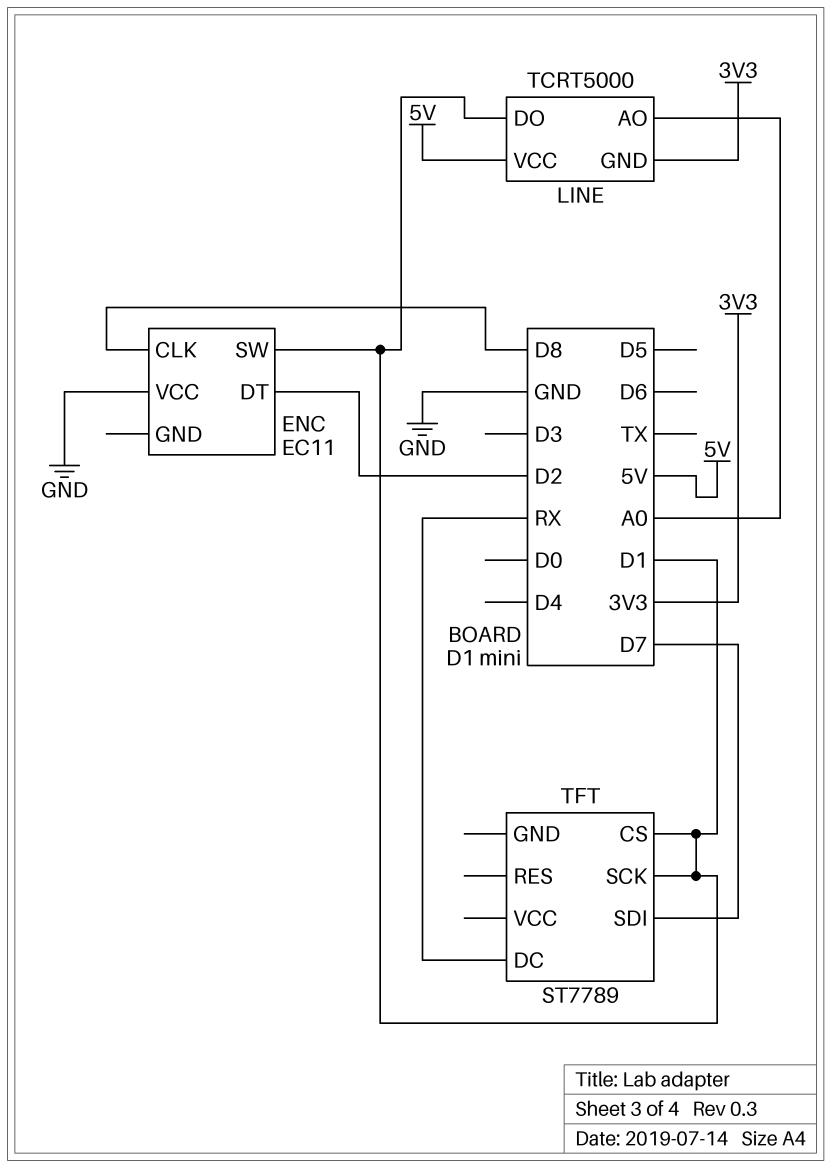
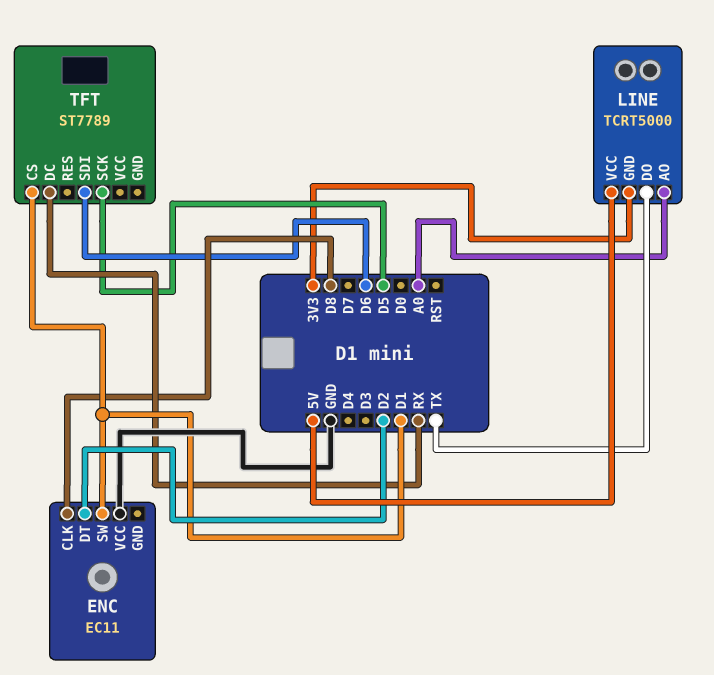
LINE pin DO: D1 -> TX
TFT pin SCK: D1 -> D5
TFT pin SDI: D7 -> D6

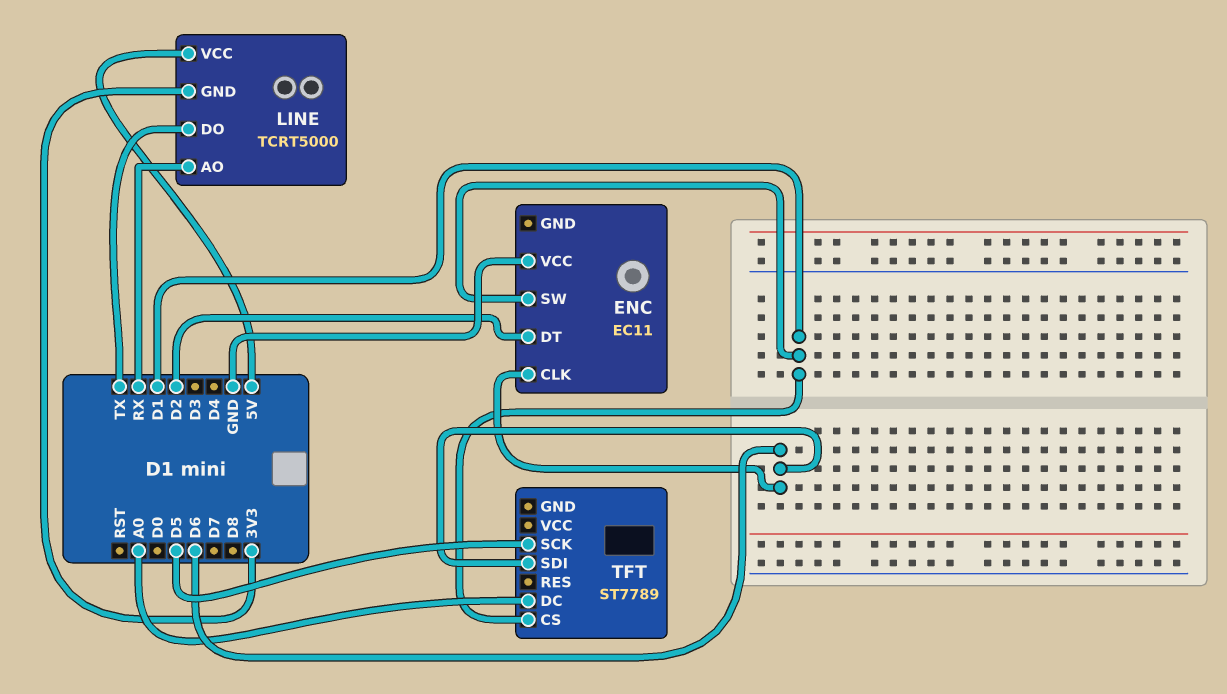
ENC pin CLK: D8 -> D6
LINE pin AO: A0 -> RX
TFT pin DC: RX -> A0

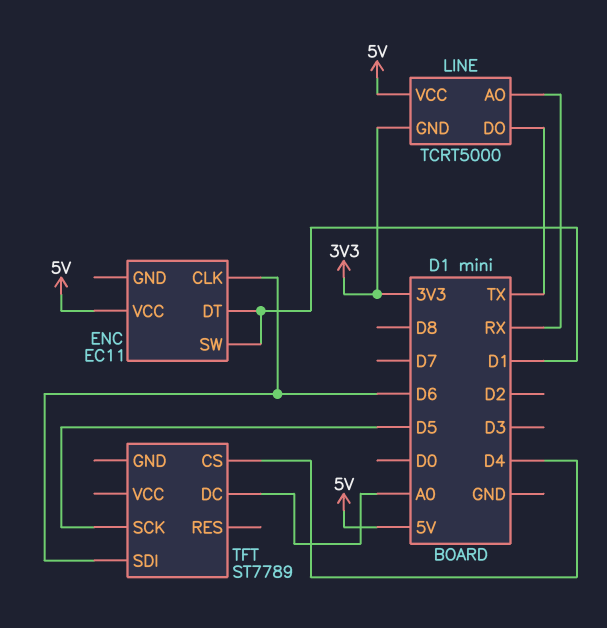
ENC pin DT: D2 -> D1
ENC pin VCC: GND -> 5V
TFT pin CS: D1 -> D4

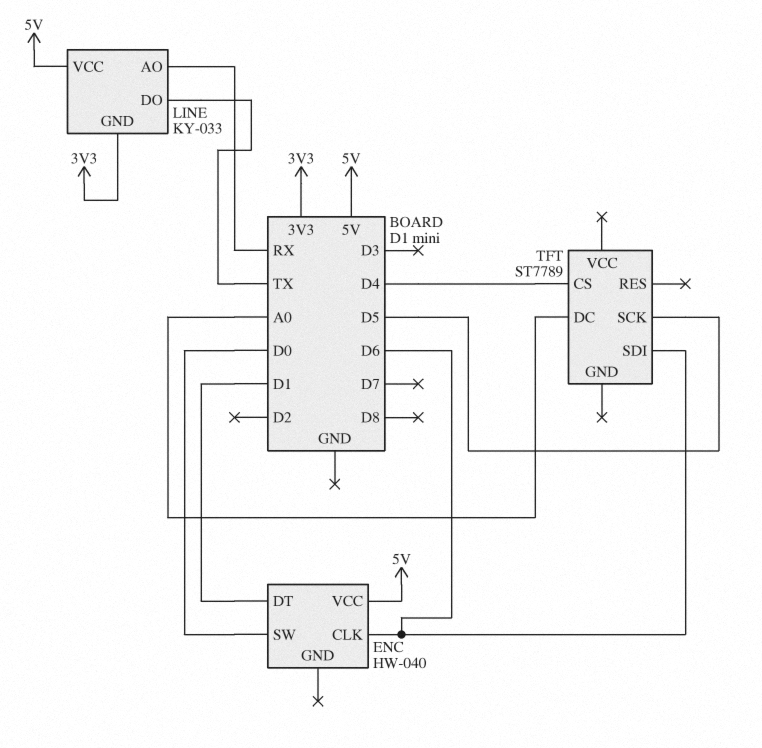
ENC: EC11 -> HW-040
ENC pin SW: D1 -> D0
LINE: TCRT5000 -> KY-033

